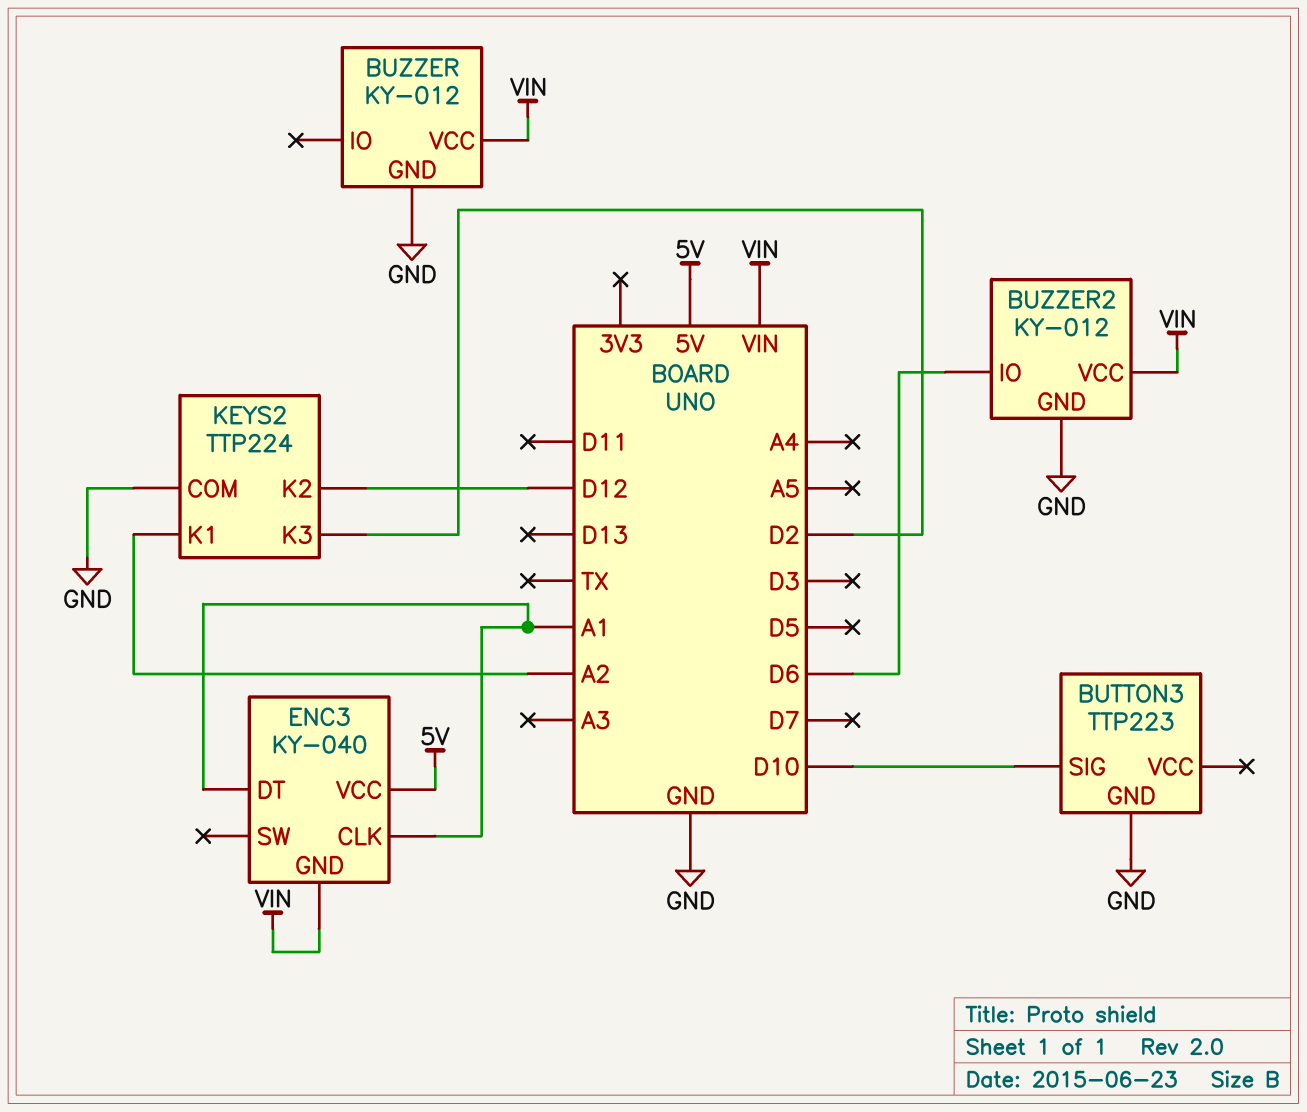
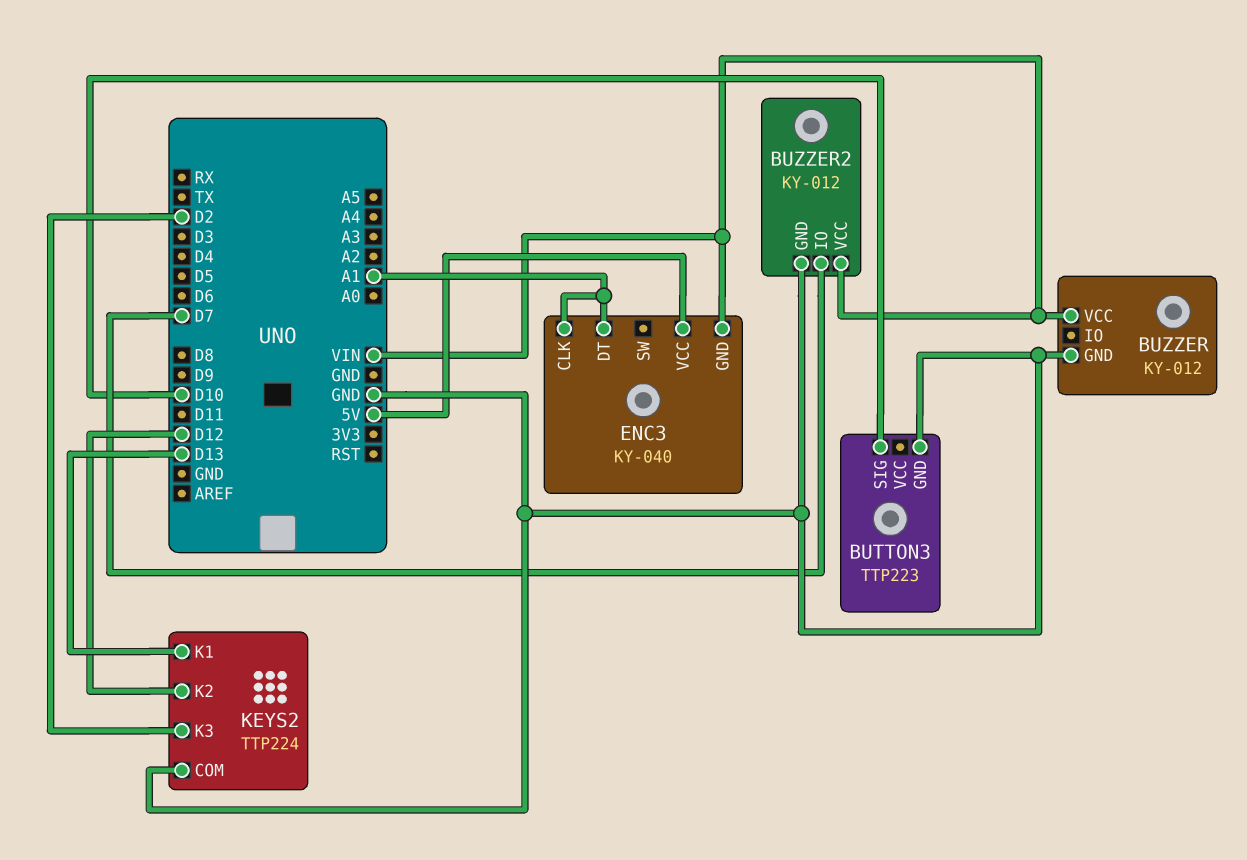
BUZZER2 pin IO: D6 -> D7
KEYS2 pin K1: A2 -> D13

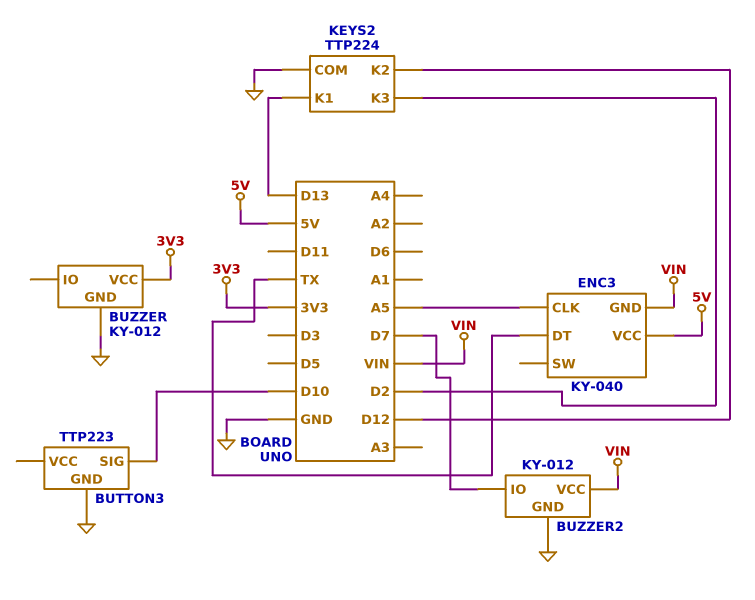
BUZZER pin VCC: VIN -> 3V3
ENC3 pin CLK: A1 -> A5
ENC3 pin DT: A1 -> TX

